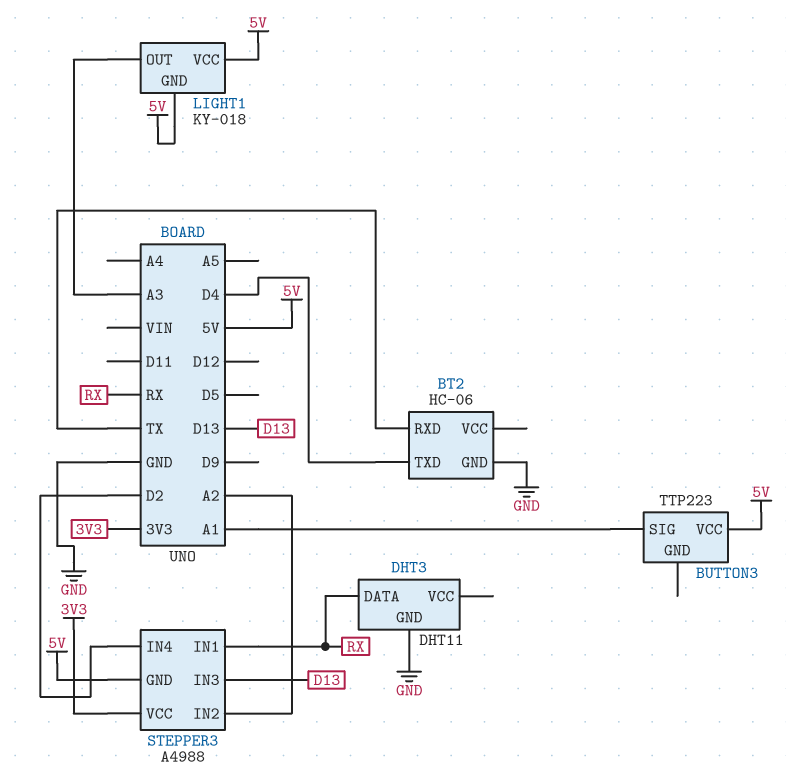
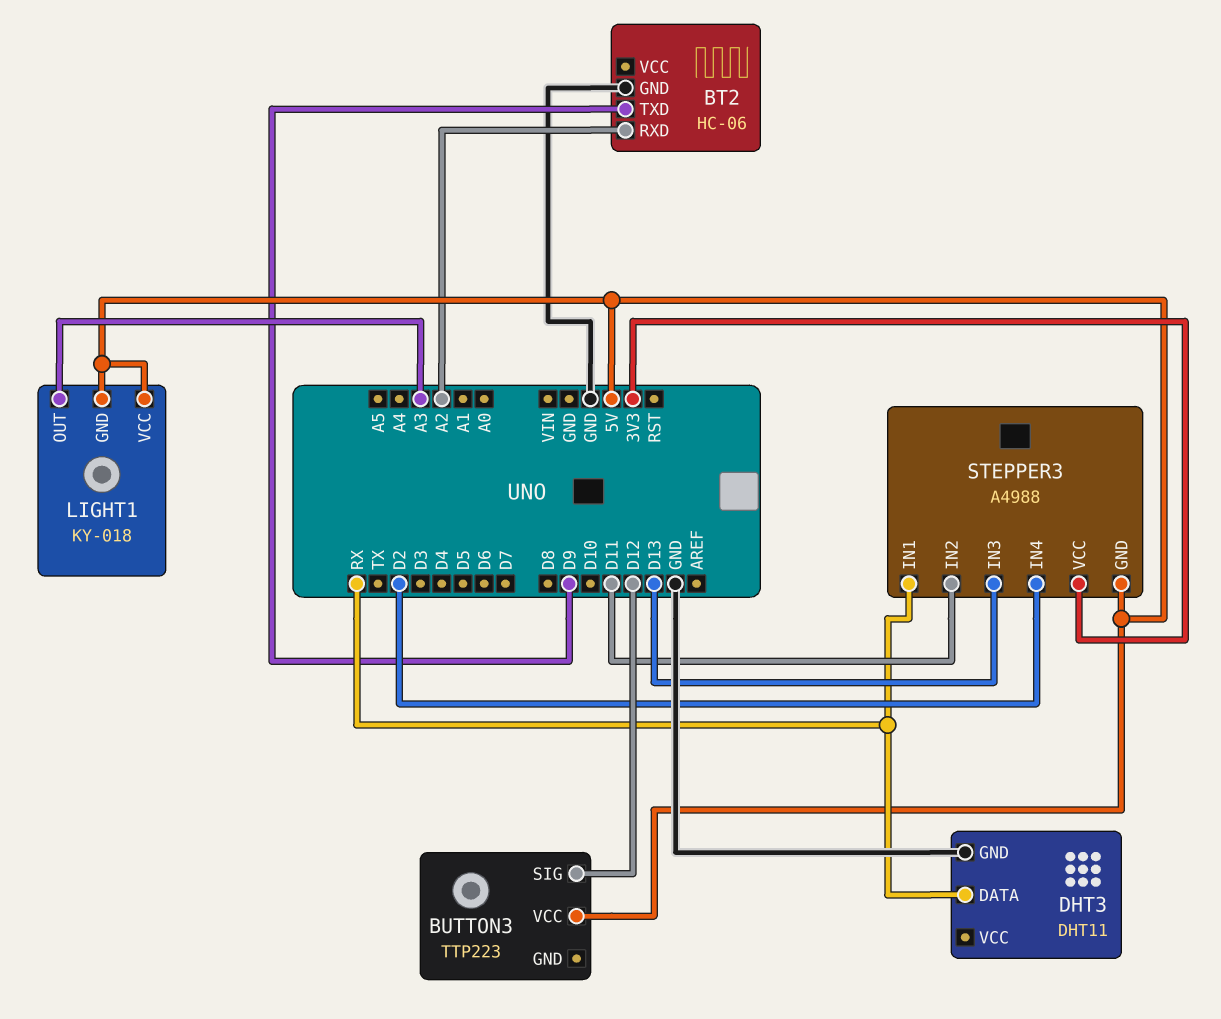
BT2 pin RXD: TX -> A2
BT2 pin TXD: D4 -> D9
BUTTON3 pin SIG: A1 -> D12
STEPPER3 pin IN2: A2 -> D11

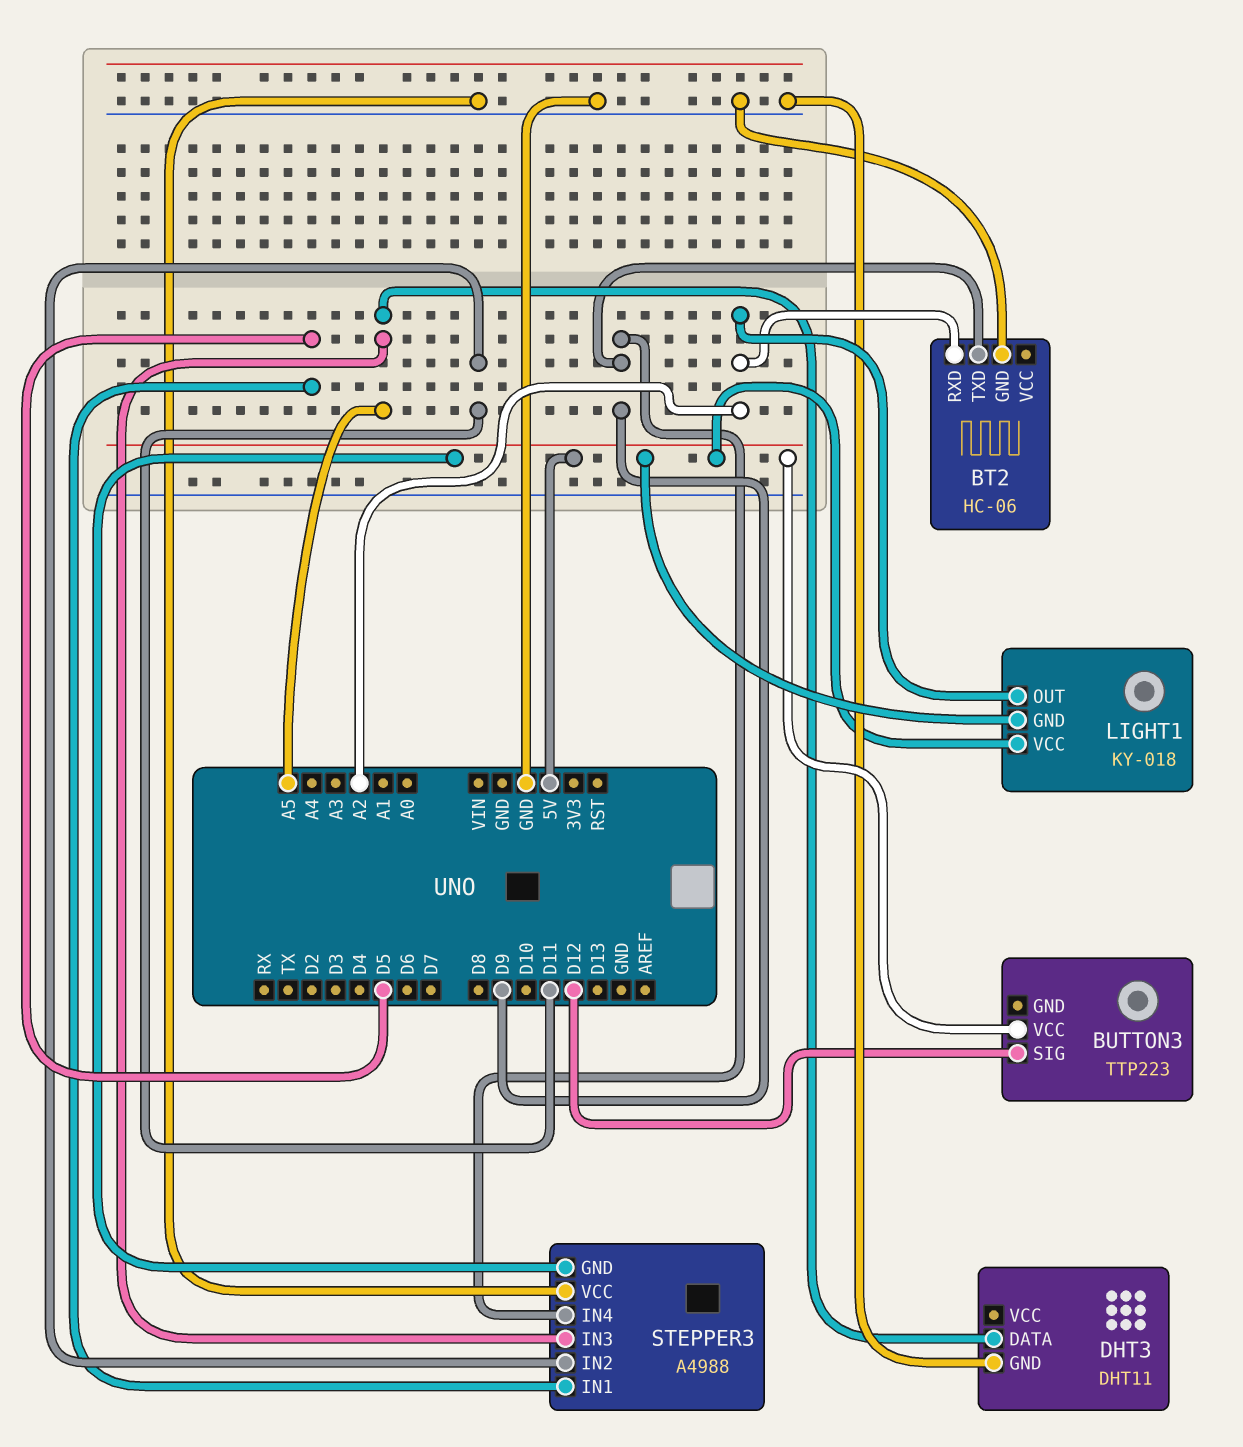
DHT3 pin DATA: RX -> A5
LIGHT1 pin OUT: A3 -> A2
STEPPER3 pin IN1: RX -> D5
STEPPER3 pin IN3: D13 -> A5
STEPPER3 pin IN4: D2 -> D9
STEPPER3 pin VCC: 3V3 -> GND

